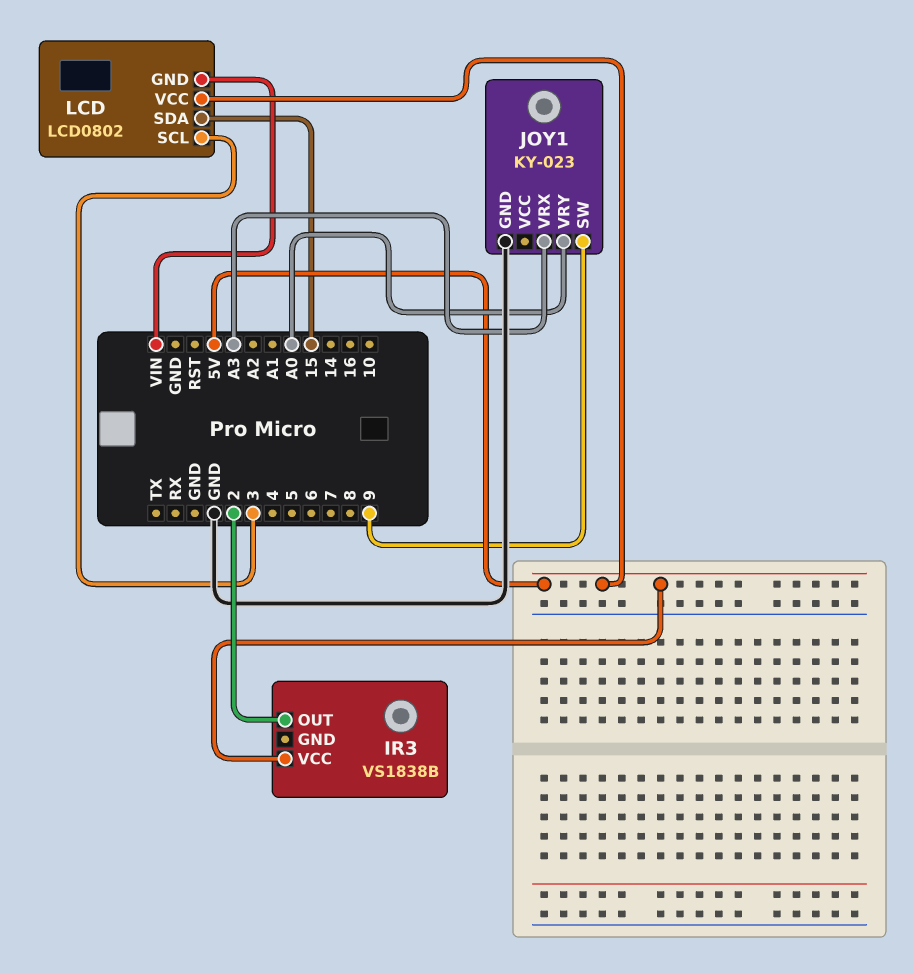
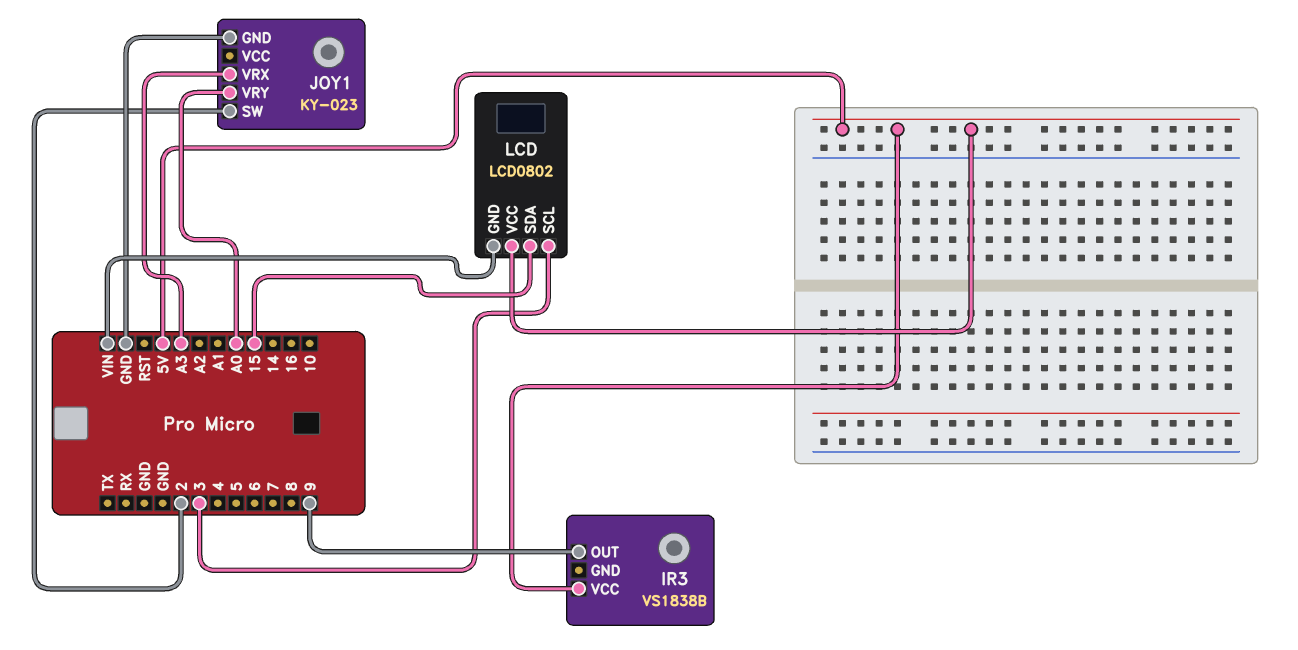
IR3 pin OUT: 2 -> 9
JOY1 pin SW: 9 -> 2

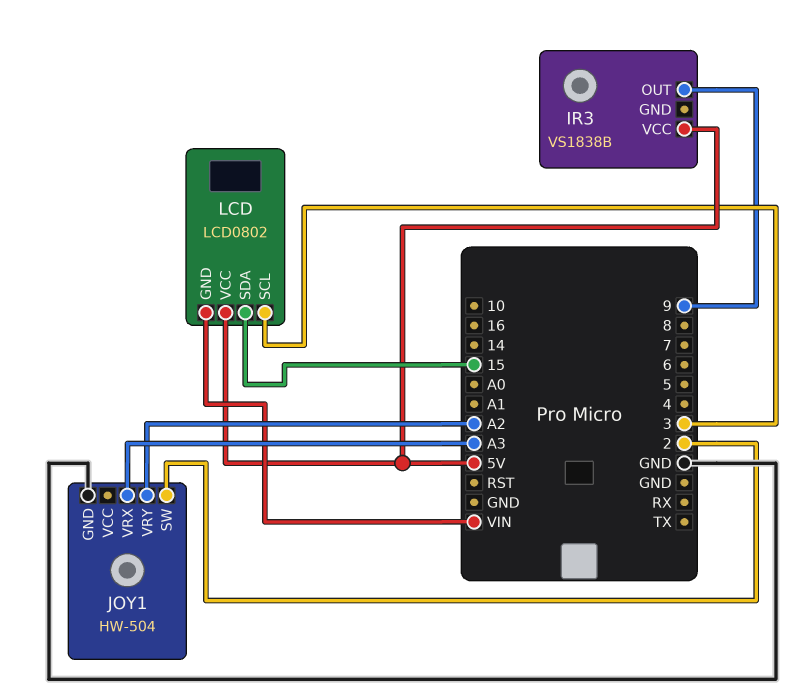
JOY1: KY-023 -> HW-504
JOY1 pin VRY: A0 -> A2

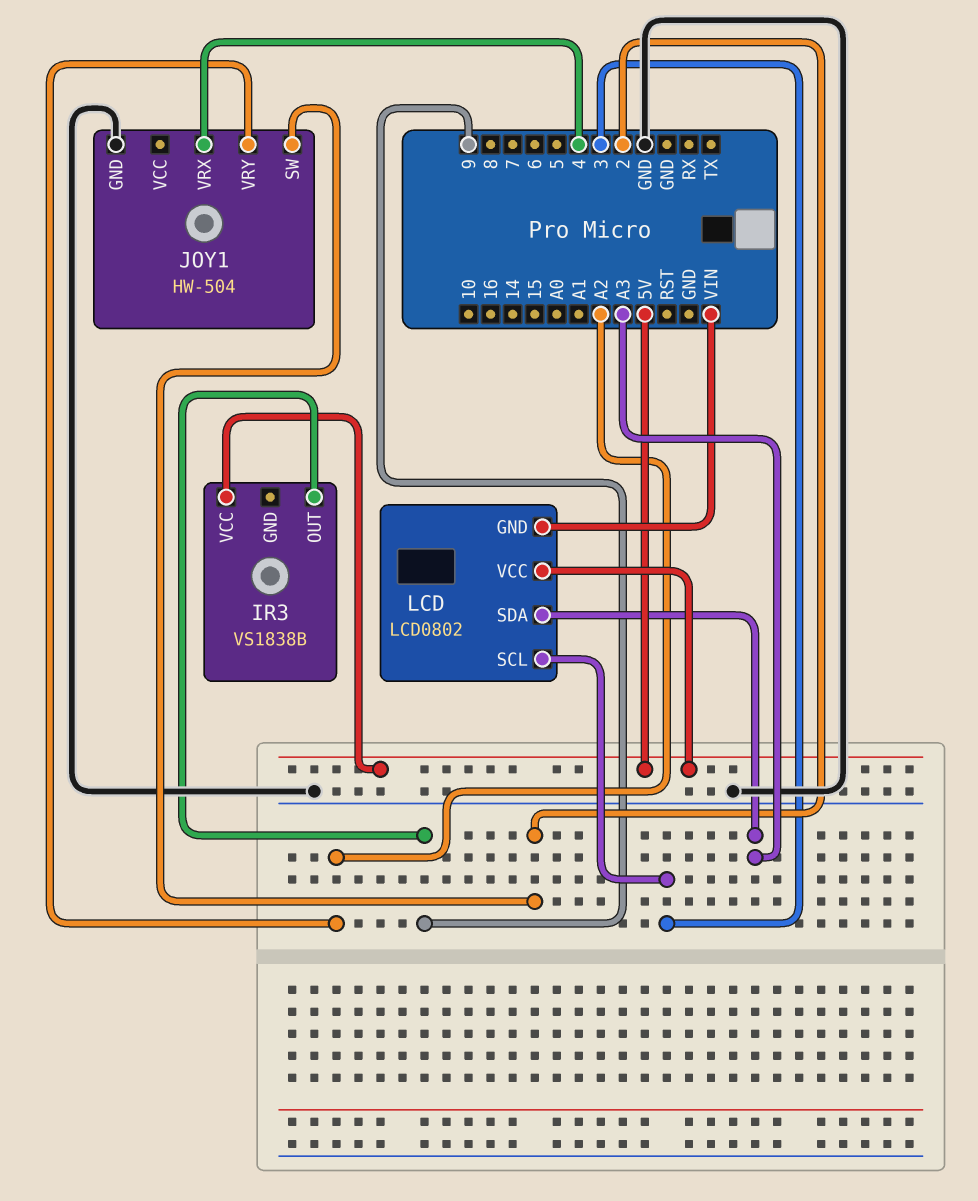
JOY1 pin VRX: A3 -> 4
LCD pin SDA: 15 -> A3

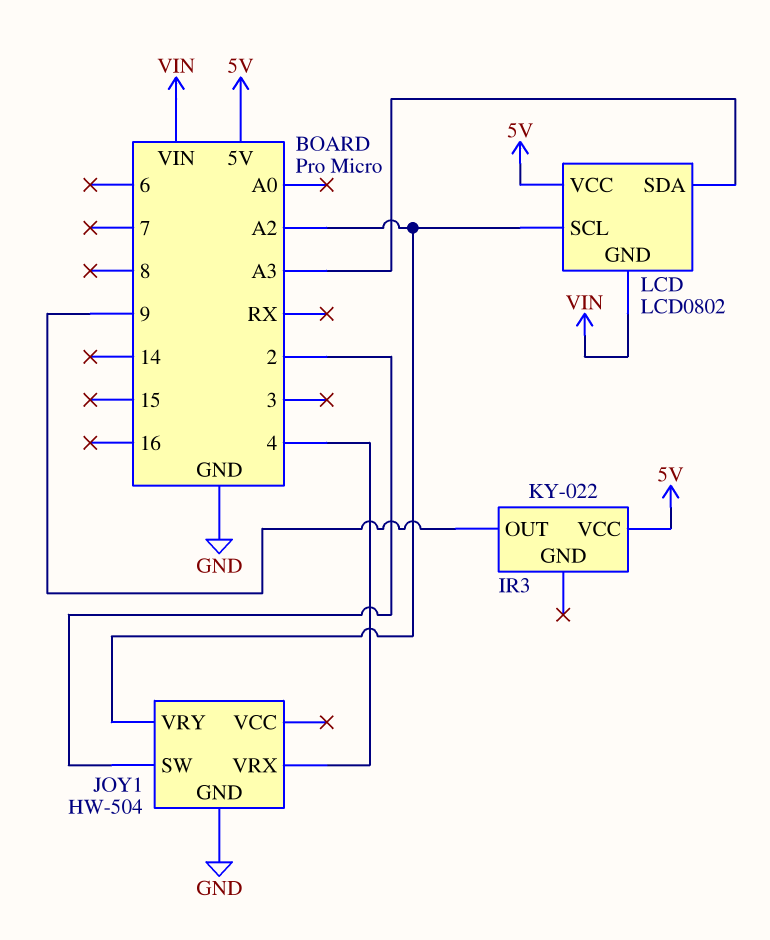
IR3: VS1838B -> KY-022
LCD pin SCL: 3 -> A2

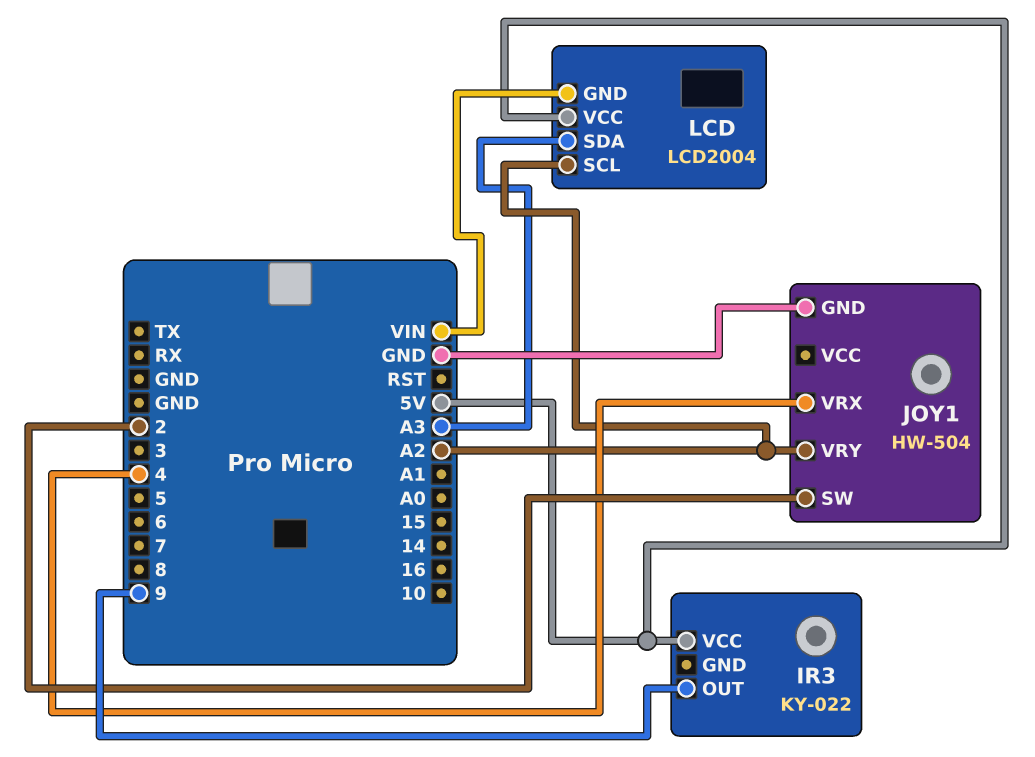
LCD: LCD0802 -> LCD2004

